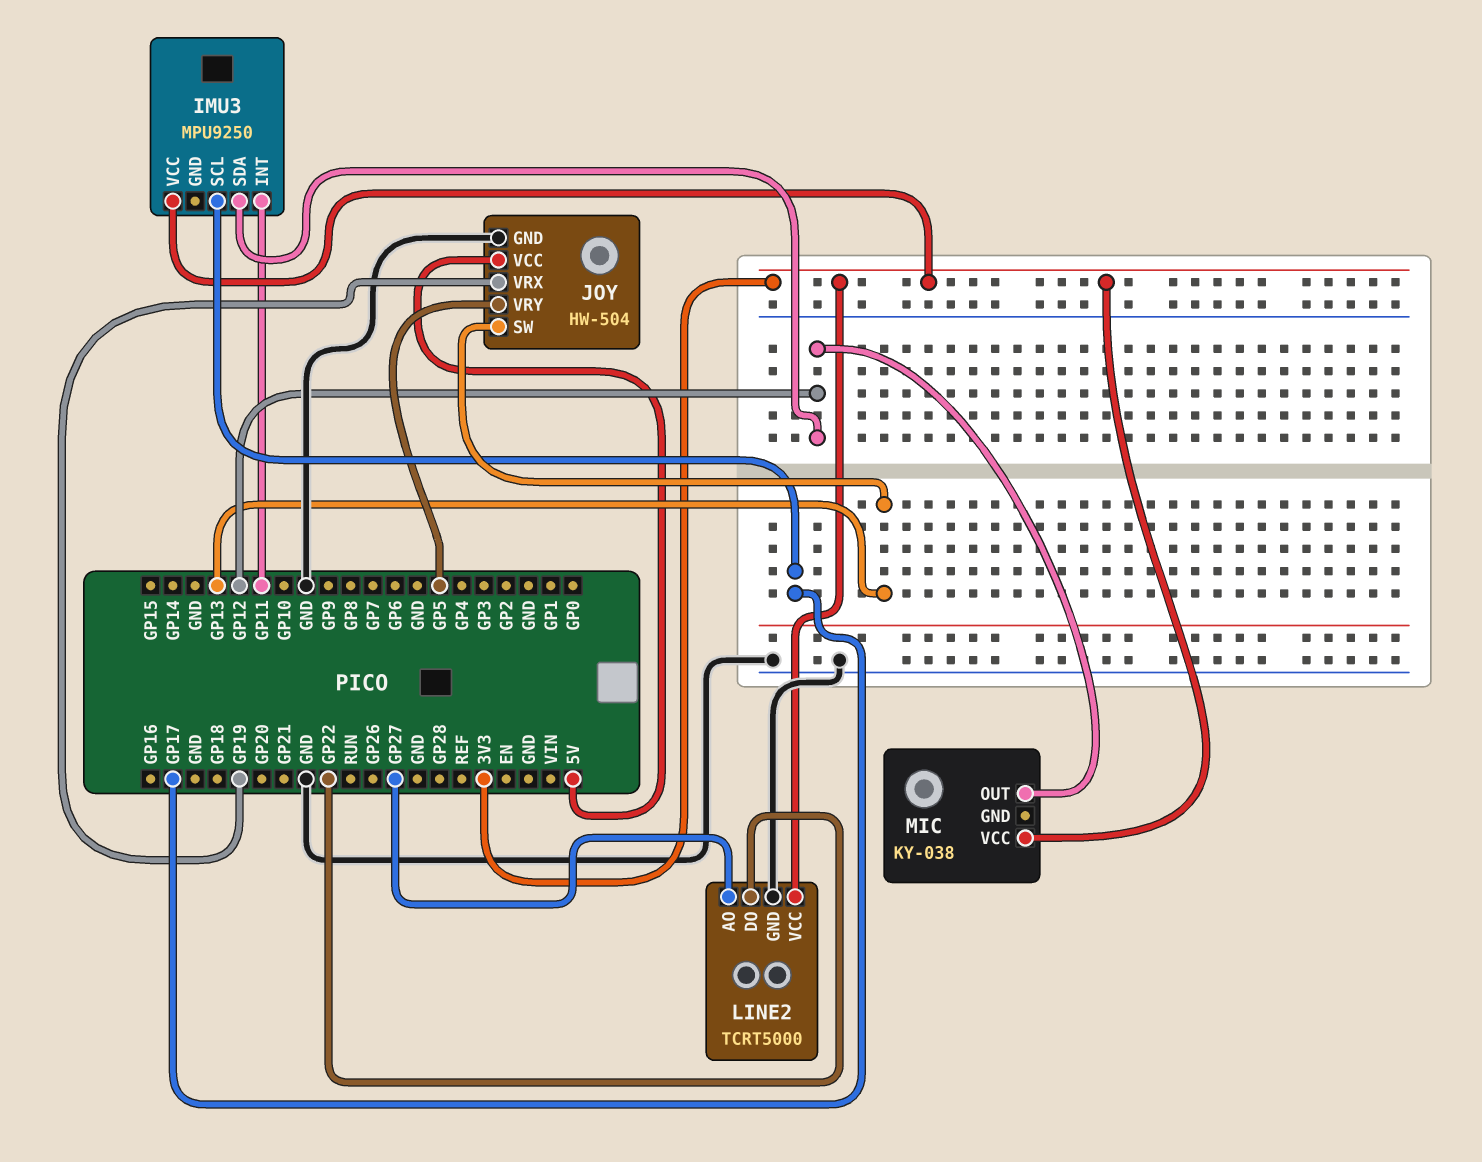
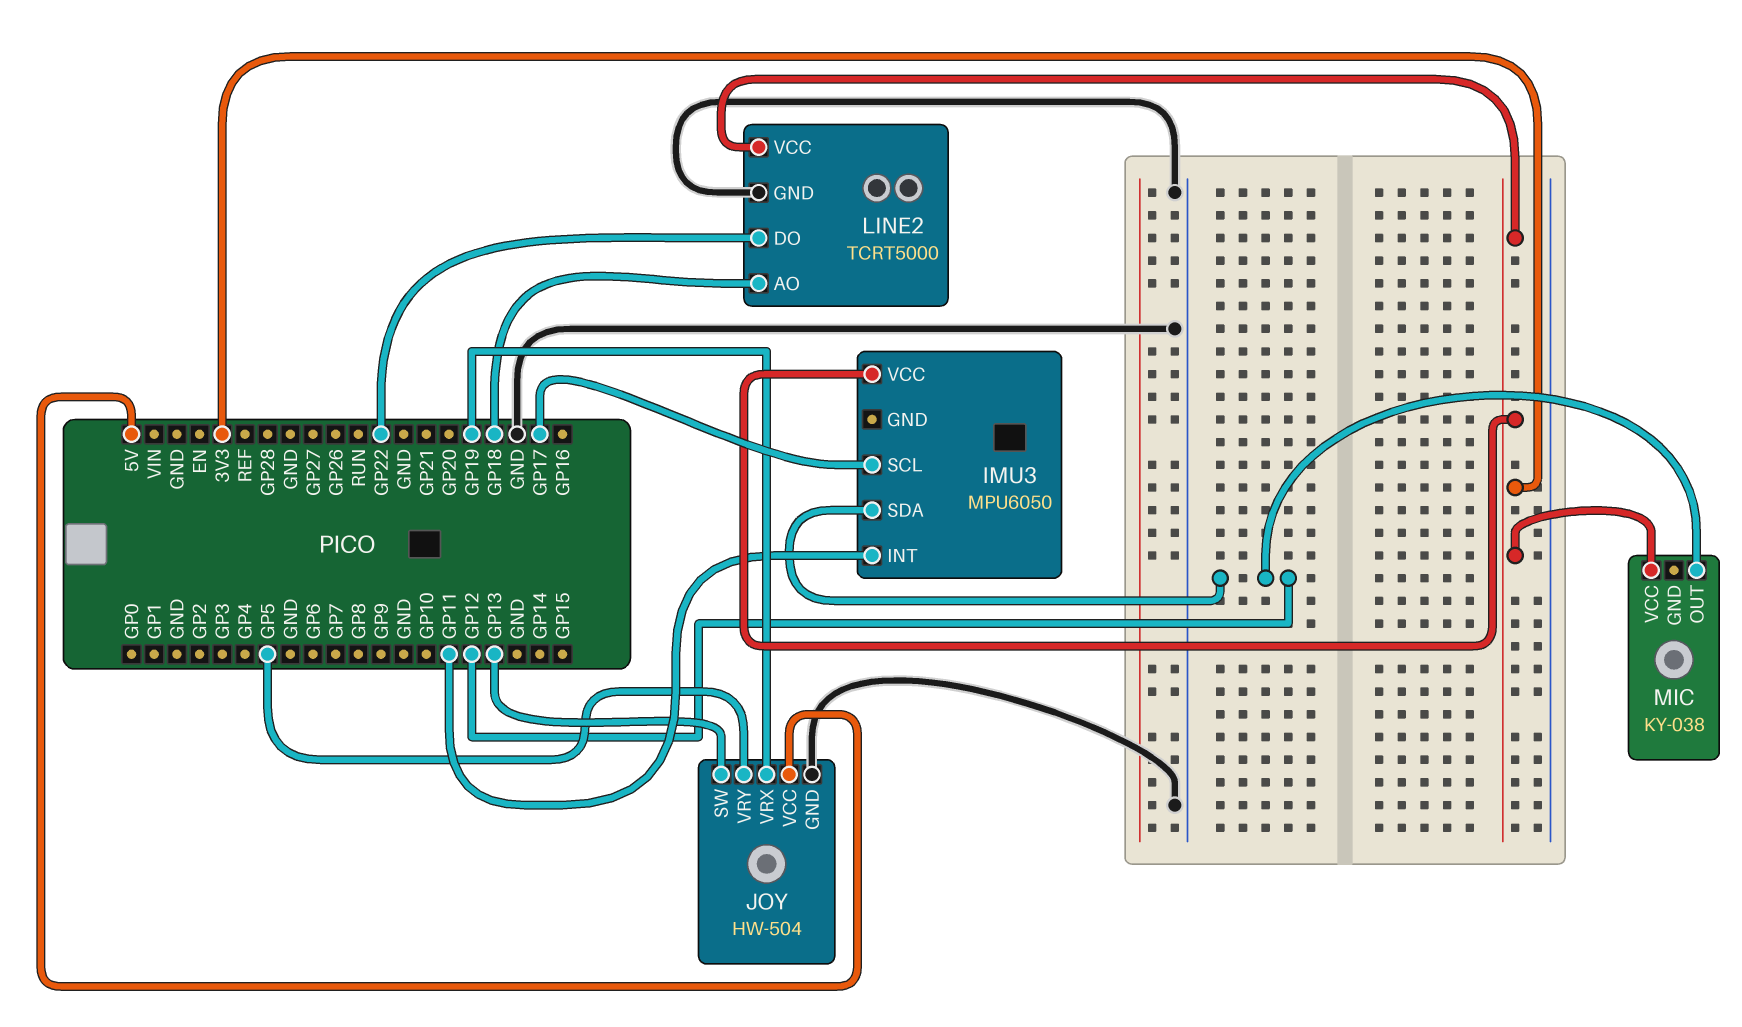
IMU3: MPU9250 -> MPU6050
LINE2 pin AO: GP27 -> GP18

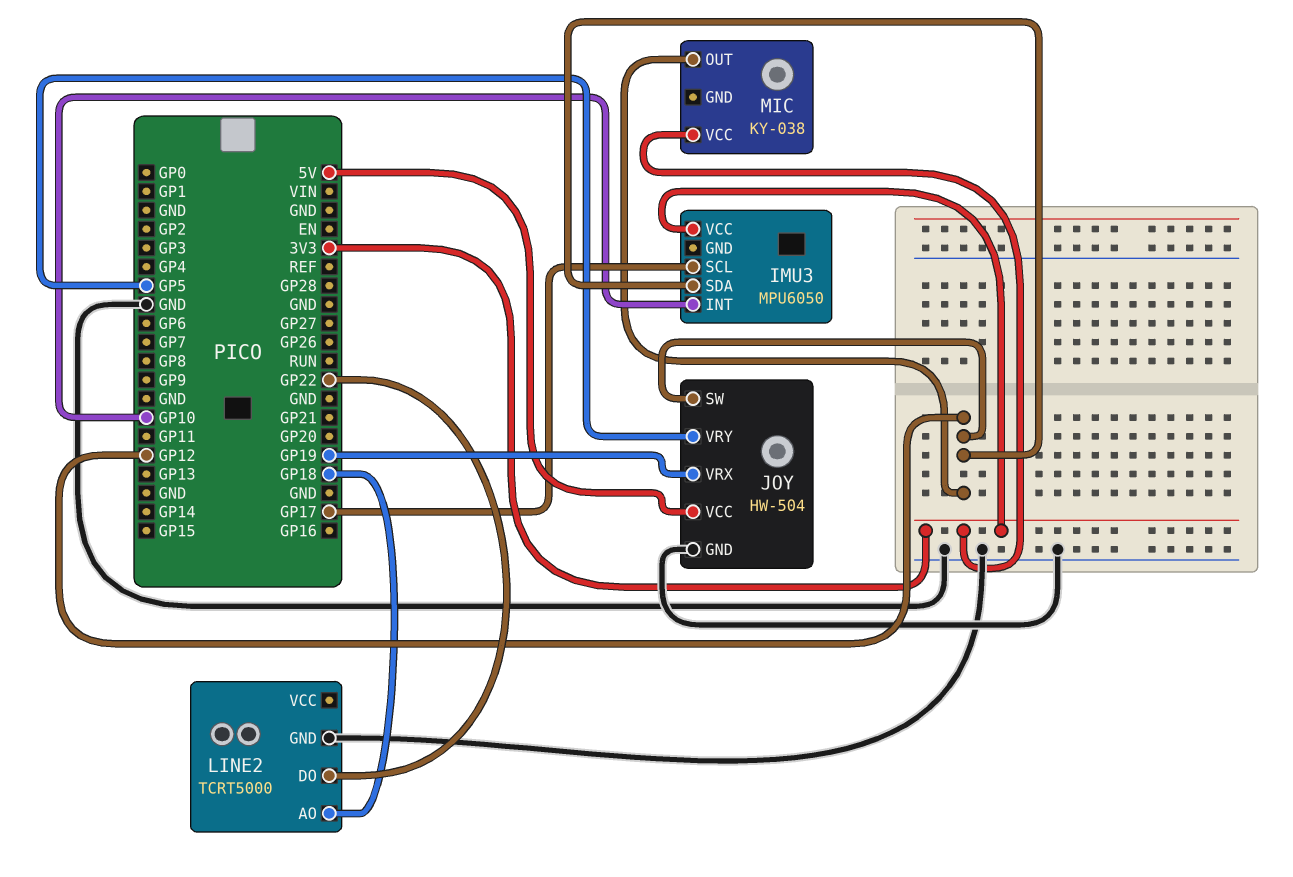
IMU3 pin INT: GP11 -> GP10
JOY pin SW: GP13 -> GP12
LINE2 pin VCC: 3V3 -> none

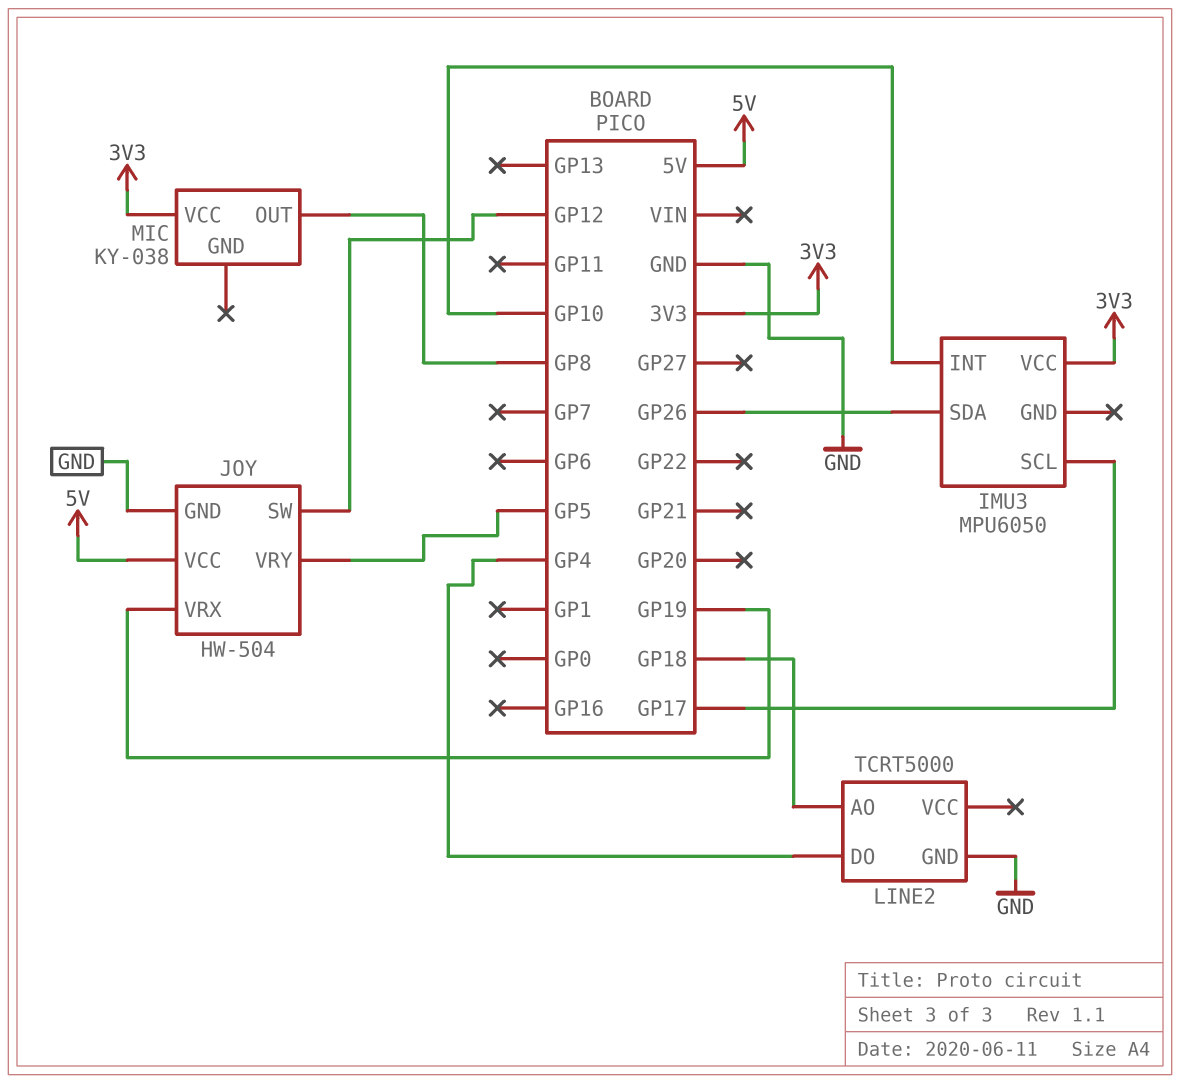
IMU3 pin SDA: GP12 -> GP26
LINE2 pin DO: GP22 -> GP4
MIC pin OUT: GP12 -> GP8

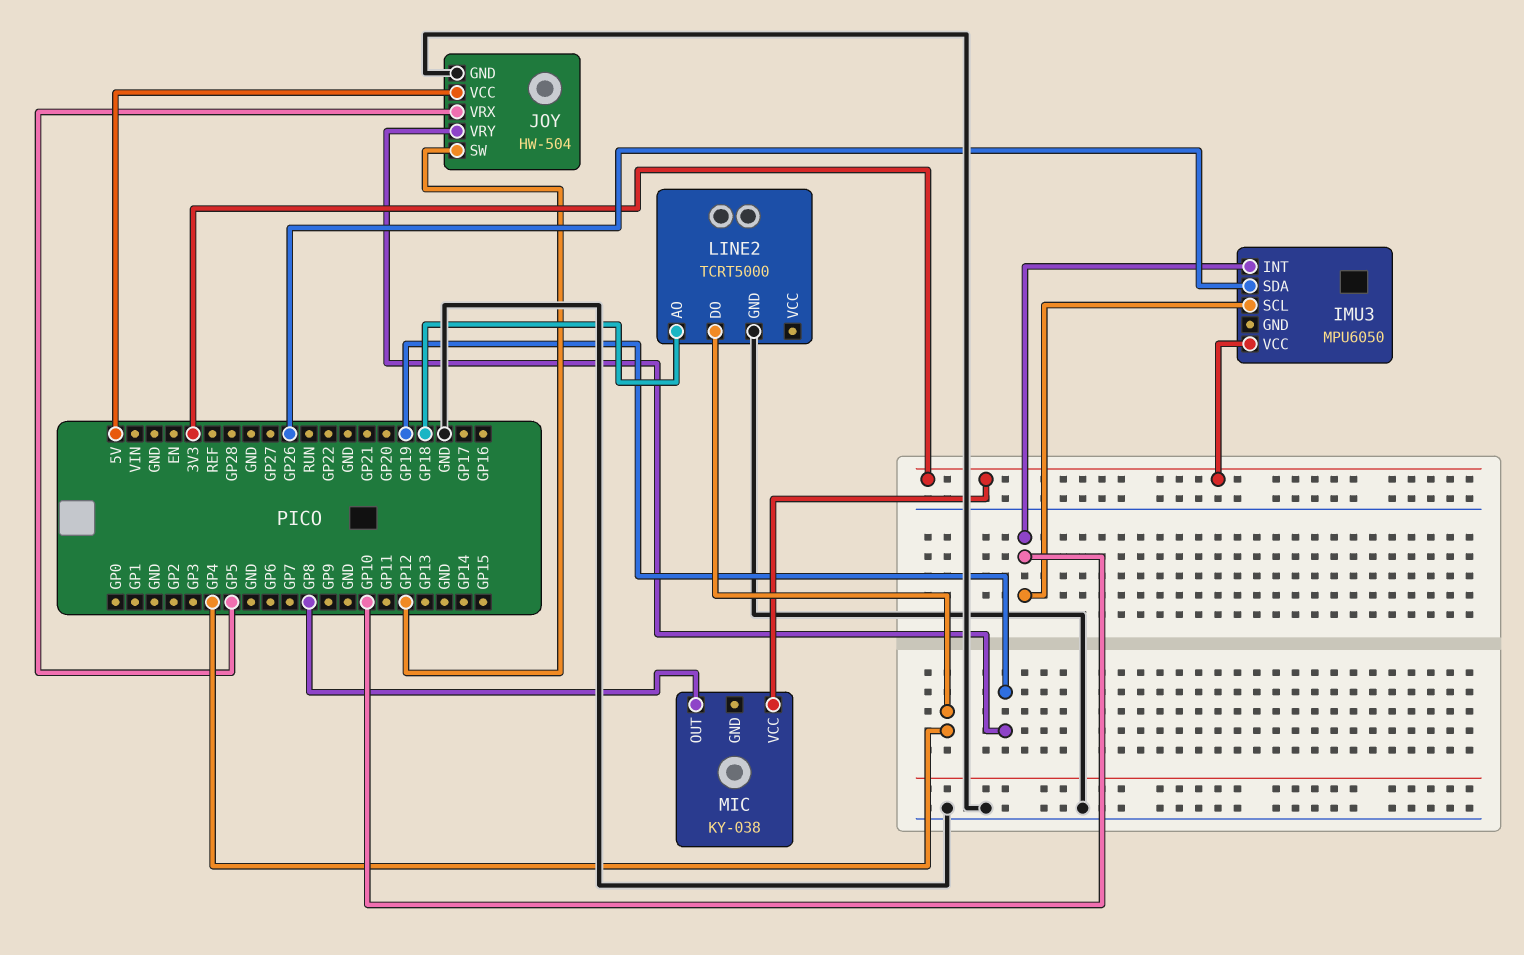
IMU3 pin SCL: GP17 -> GP10
JOY pin VRX: GP19 -> GP5
JOY pin VRY: GP5 -> GP19

